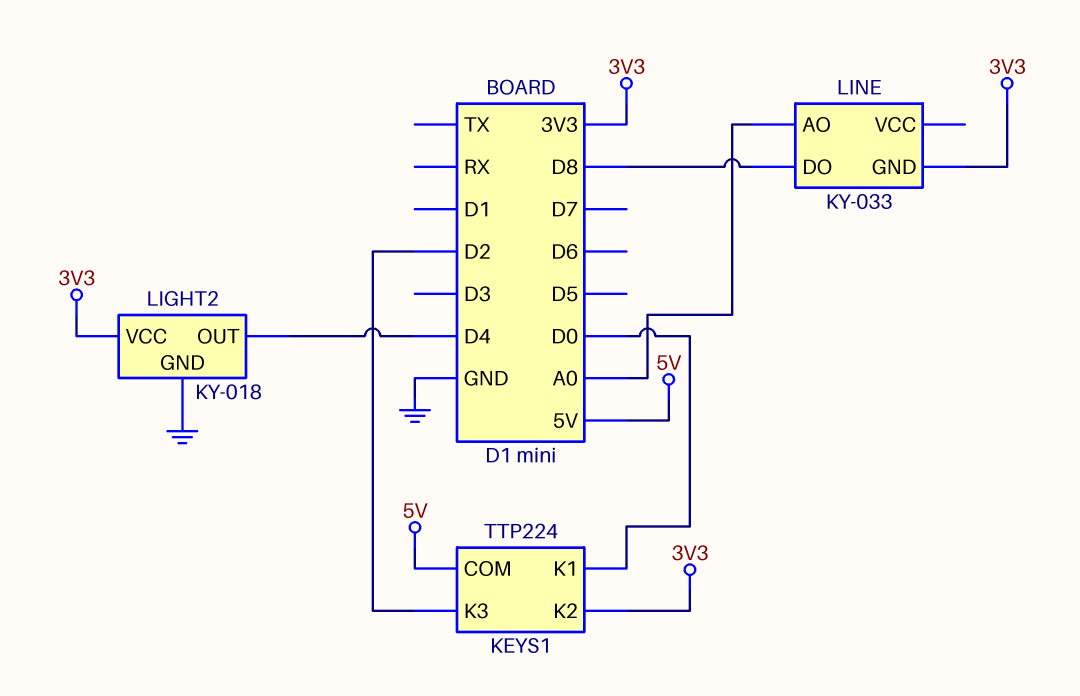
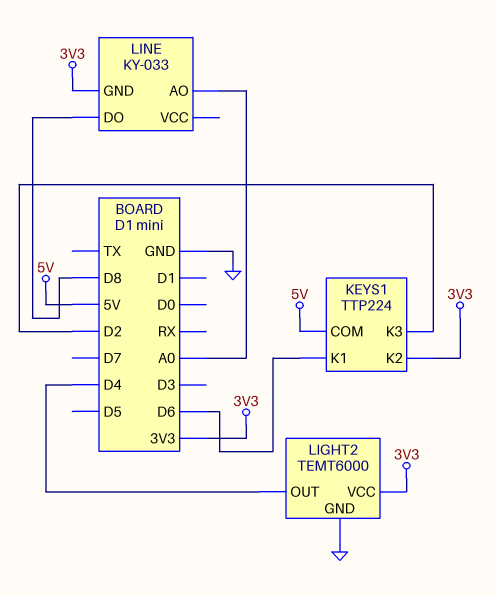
KEYS1 pin K1: D0 -> D6
LIGHT2: KY-018 -> TEMT6000

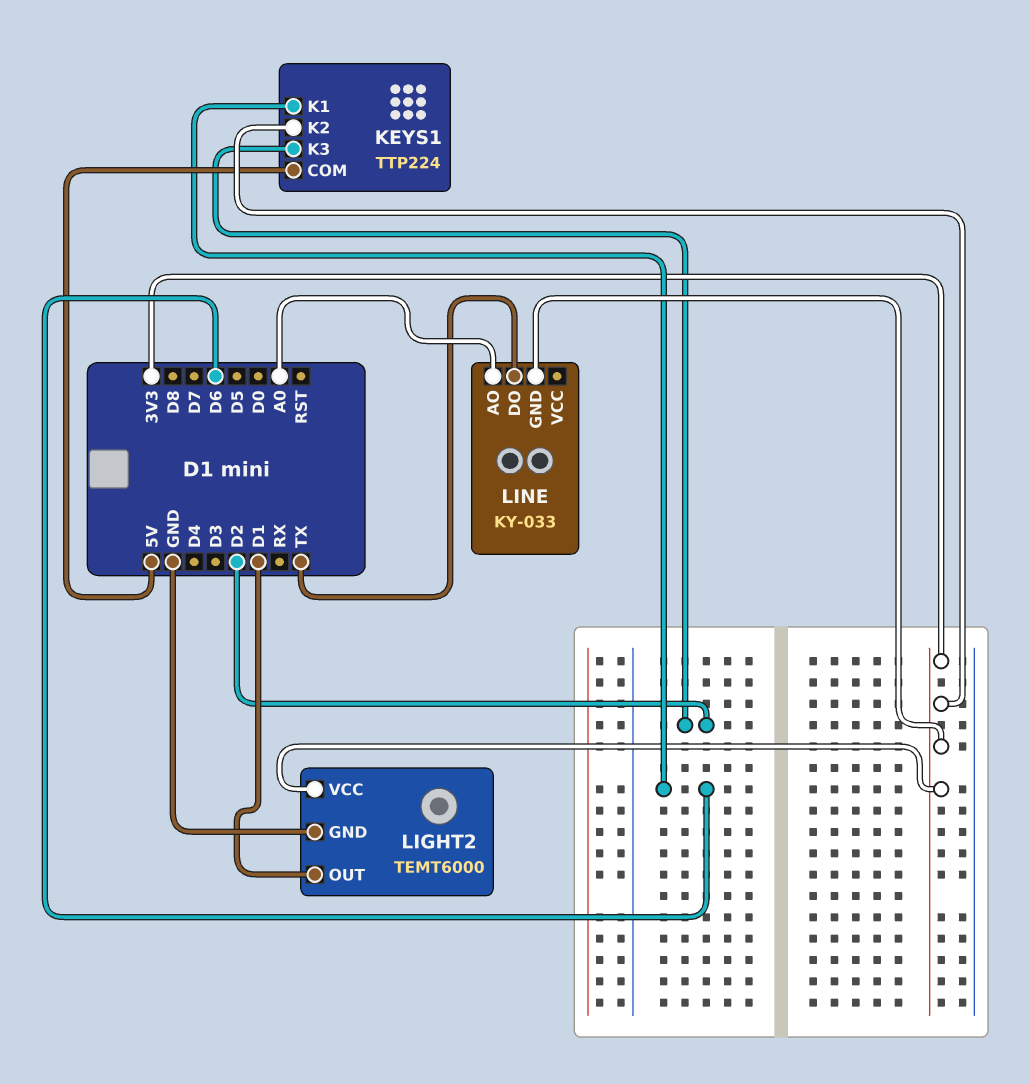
LIGHT2 pin OUT: D4 -> D1
LINE pin DO: D8 -> TX

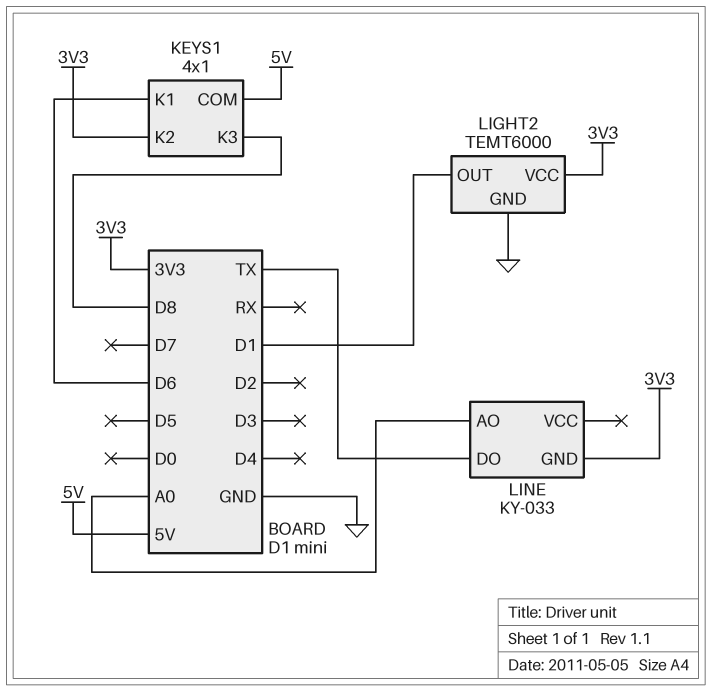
KEYS1: TTP224 -> 4x1
KEYS1 pin K3: D2 -> D8

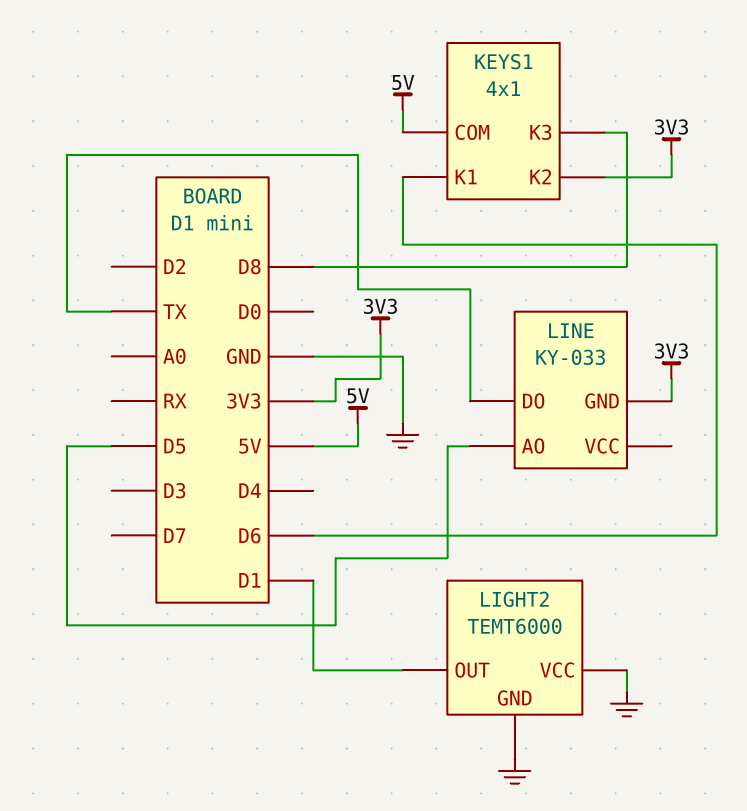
LIGHT2 pin VCC: 3V3 -> GND
LINE pin AO: A0 -> D5

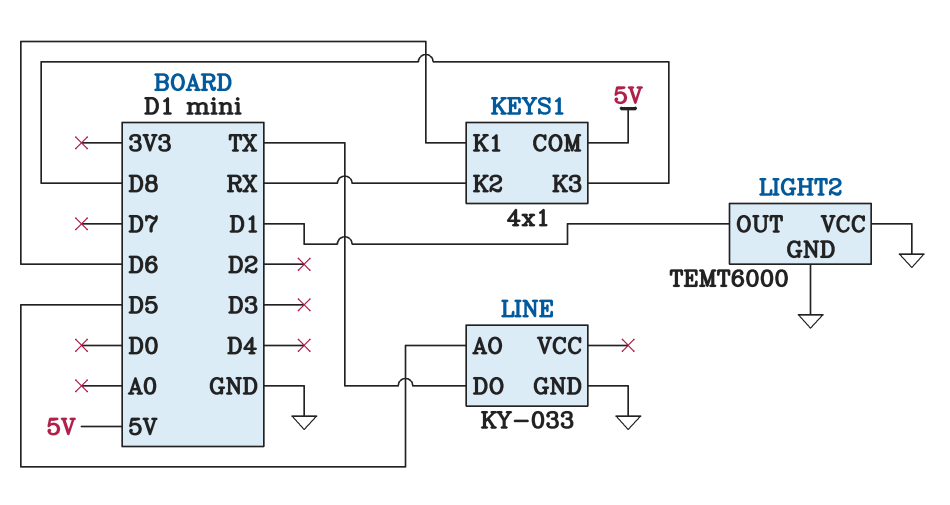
KEYS1 pin K2: 3V3 -> RX
LINE pin GND: 3V3 -> GND

